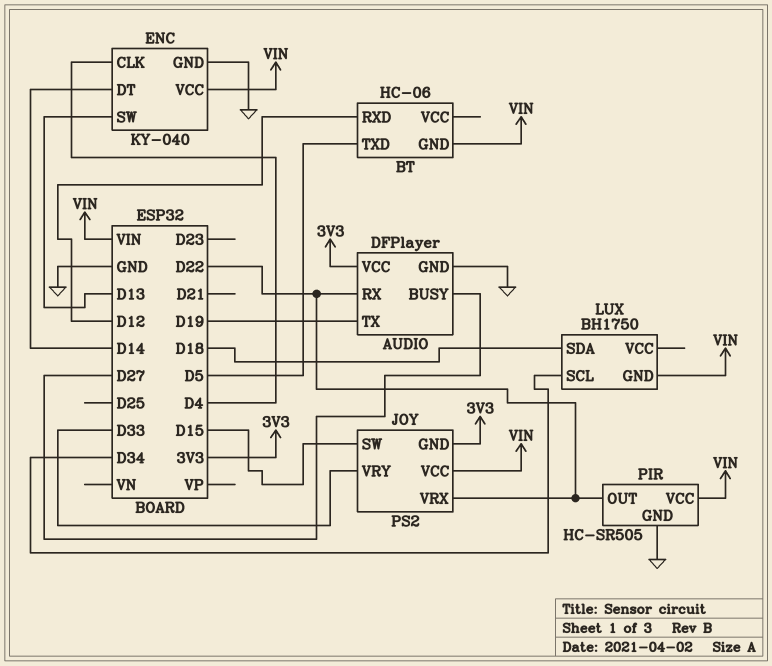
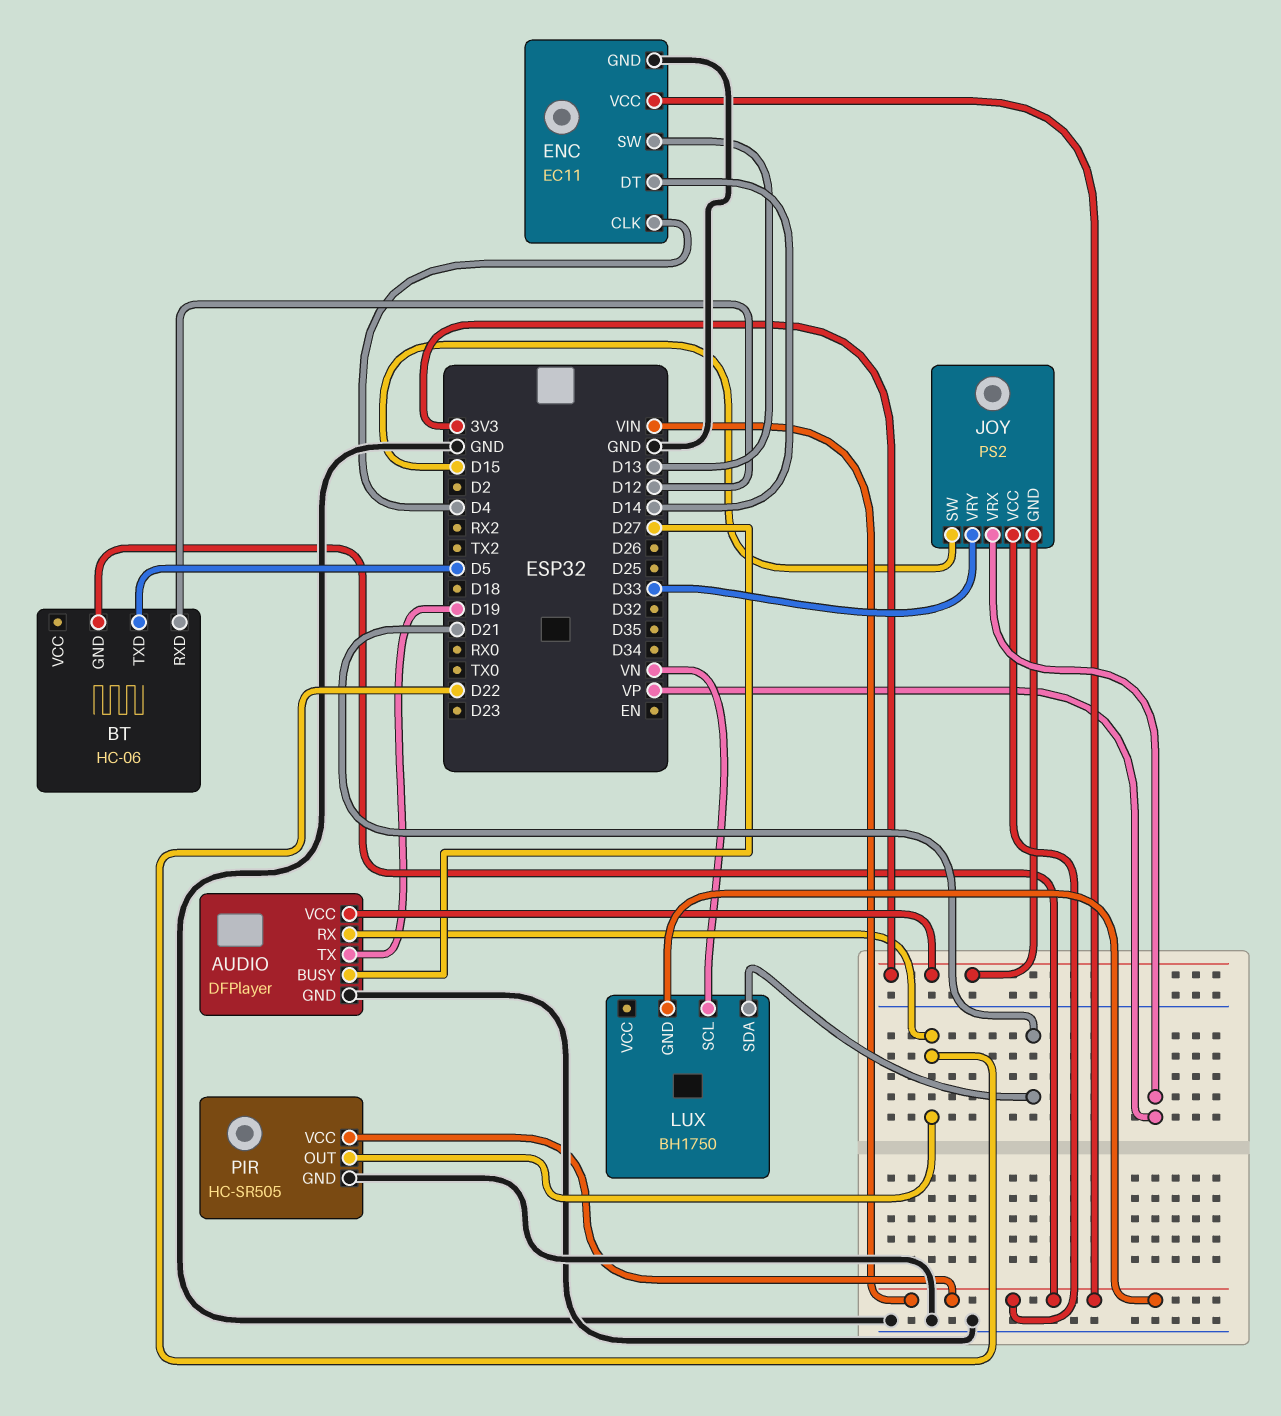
ENC: KY-040 -> EC11
JOY pin VRX: D22 -> VP
LUX pin SCL: D34 -> VN
LUX pin SDA: D18 -> D21

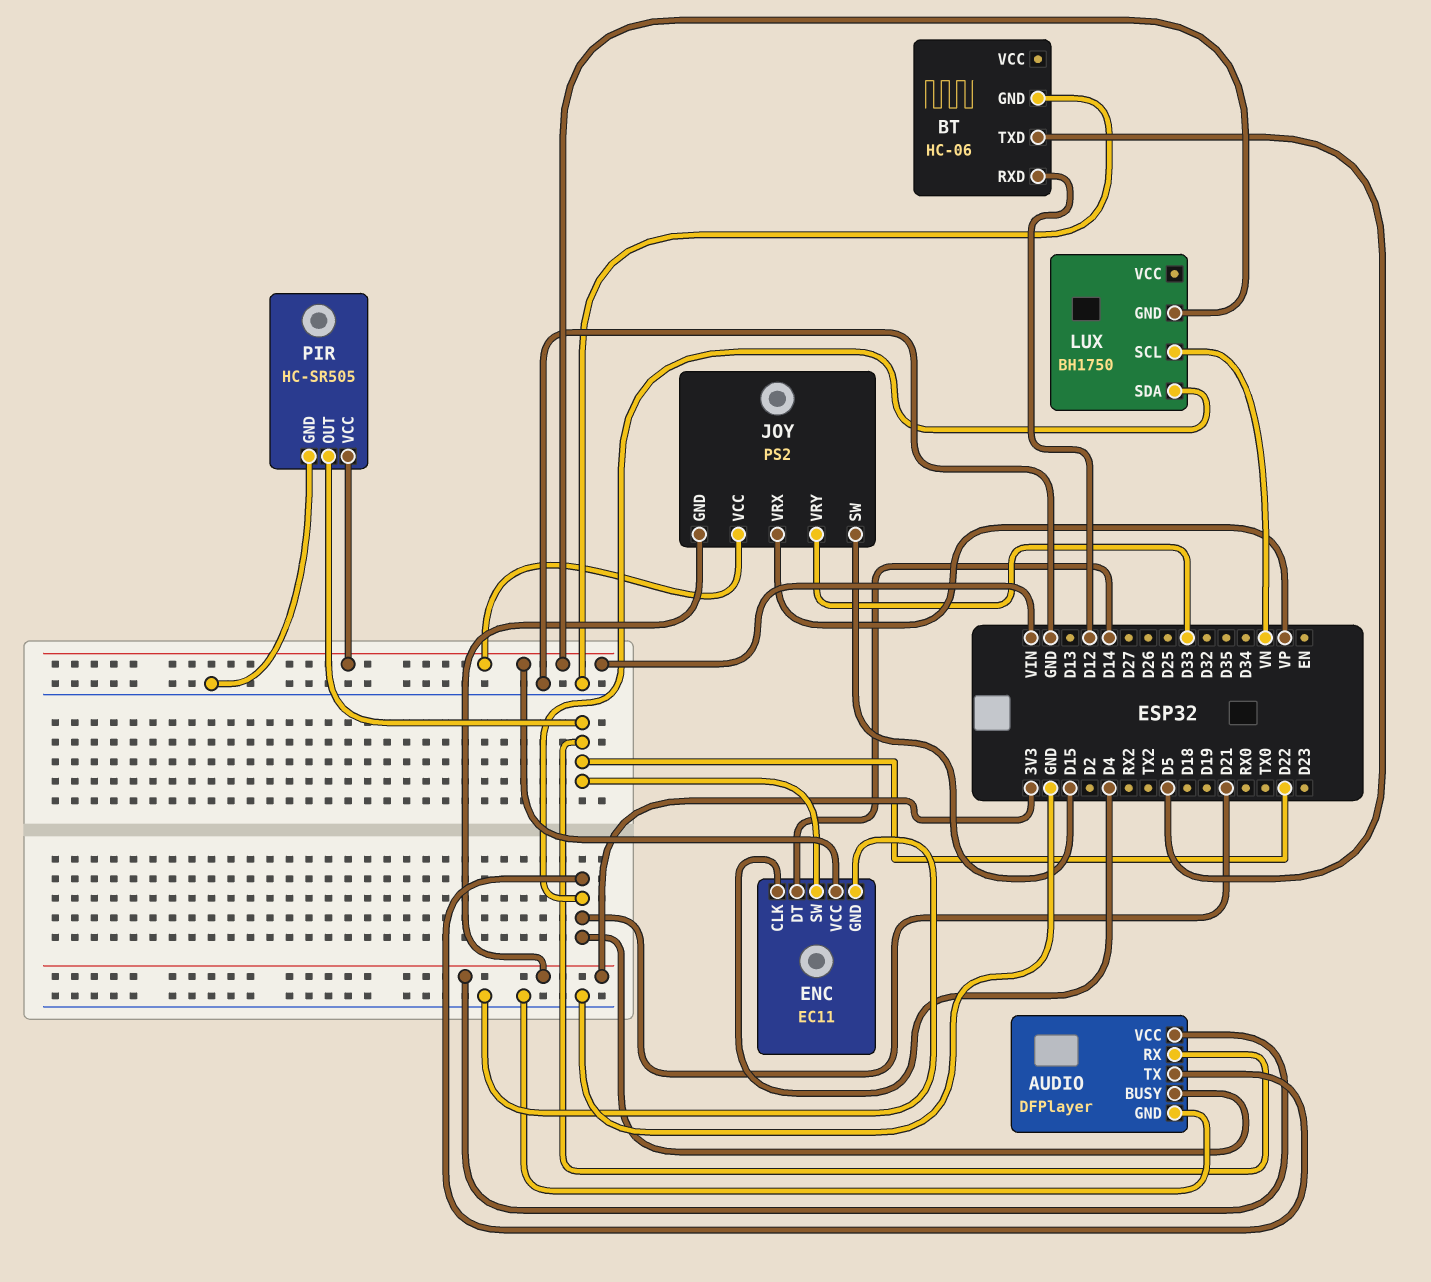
AUDIO pin BUSY: D27 -> D21
AUDIO pin TX: D19 -> D21
BT pin GND: VIN -> GND
ENC pin SW: D13 -> D22

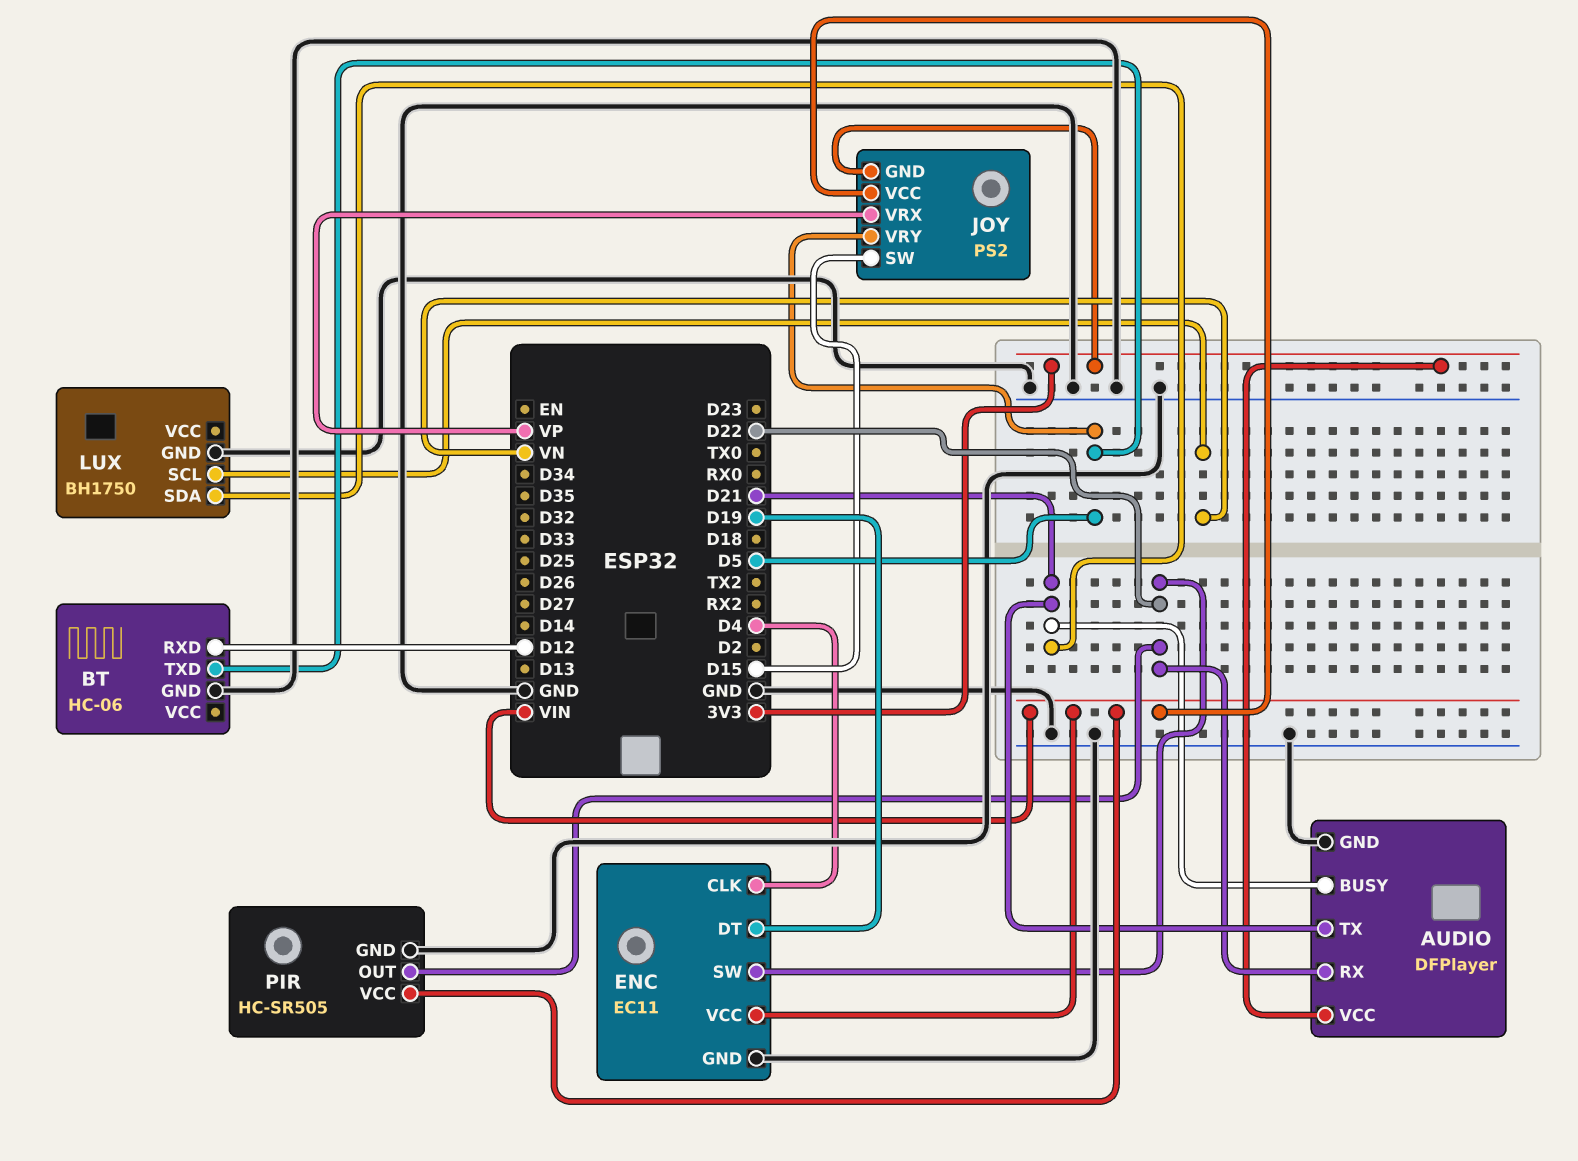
ENC pin DT: D14 -> D19
JOY pin VRY: D33 -> D5
LUX pin GND: VIN -> GND

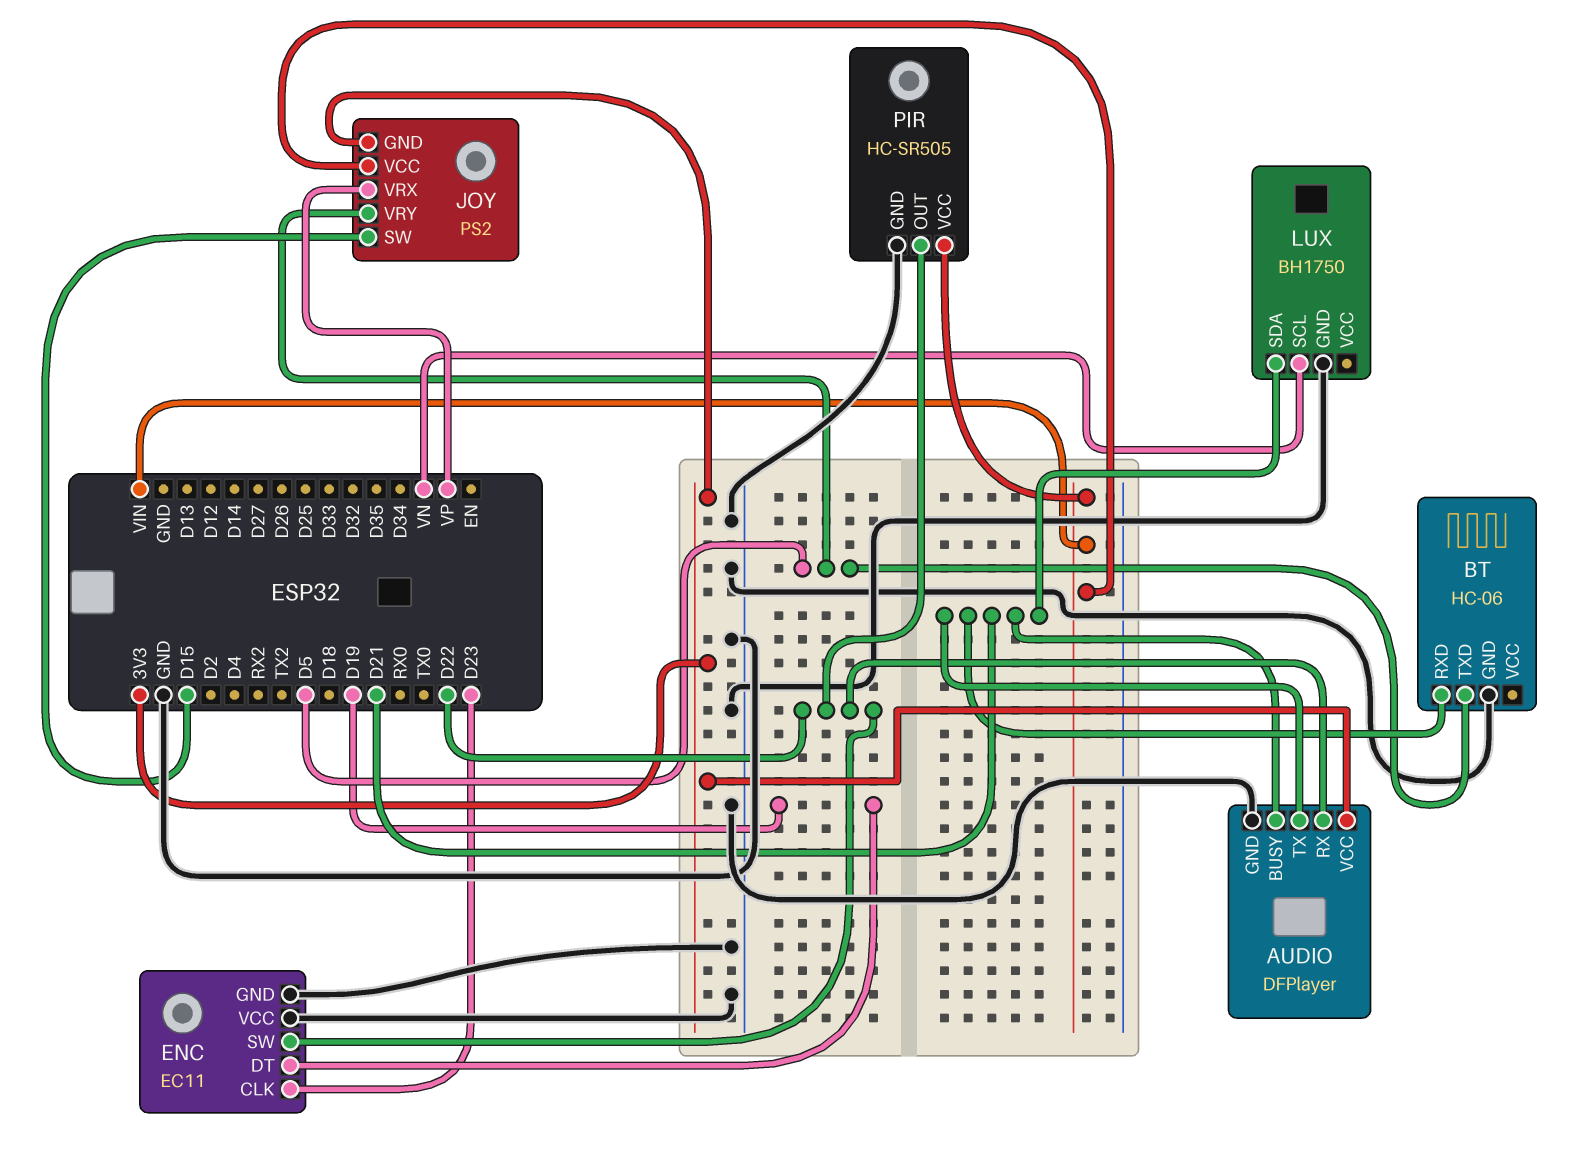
BT pin RXD: D12 -> D21
ENC pin CLK: D4 -> D23
ENC pin VCC: VIN -> GND

